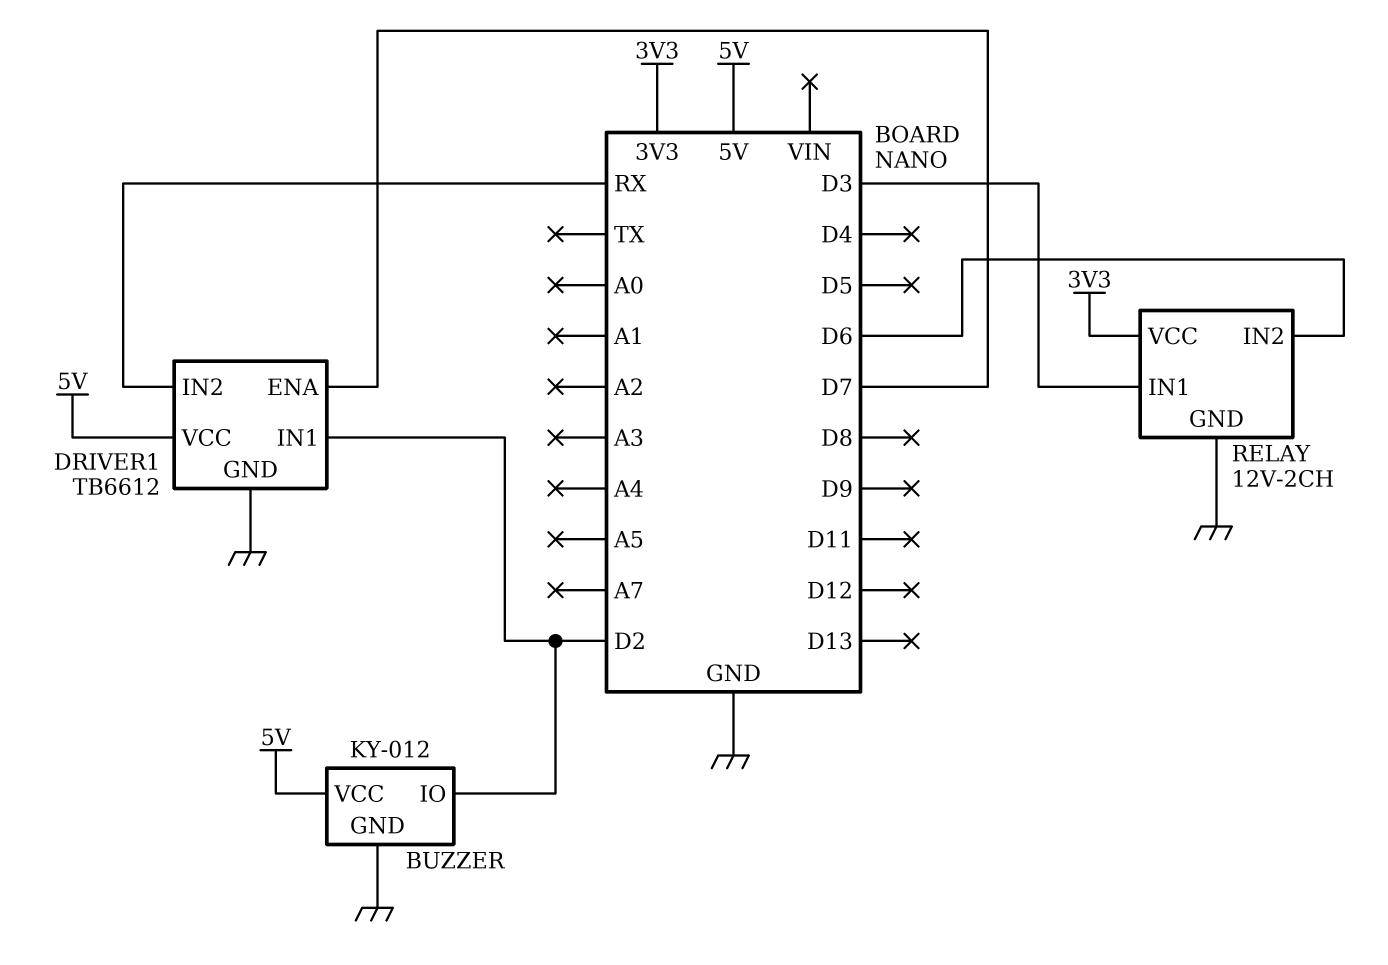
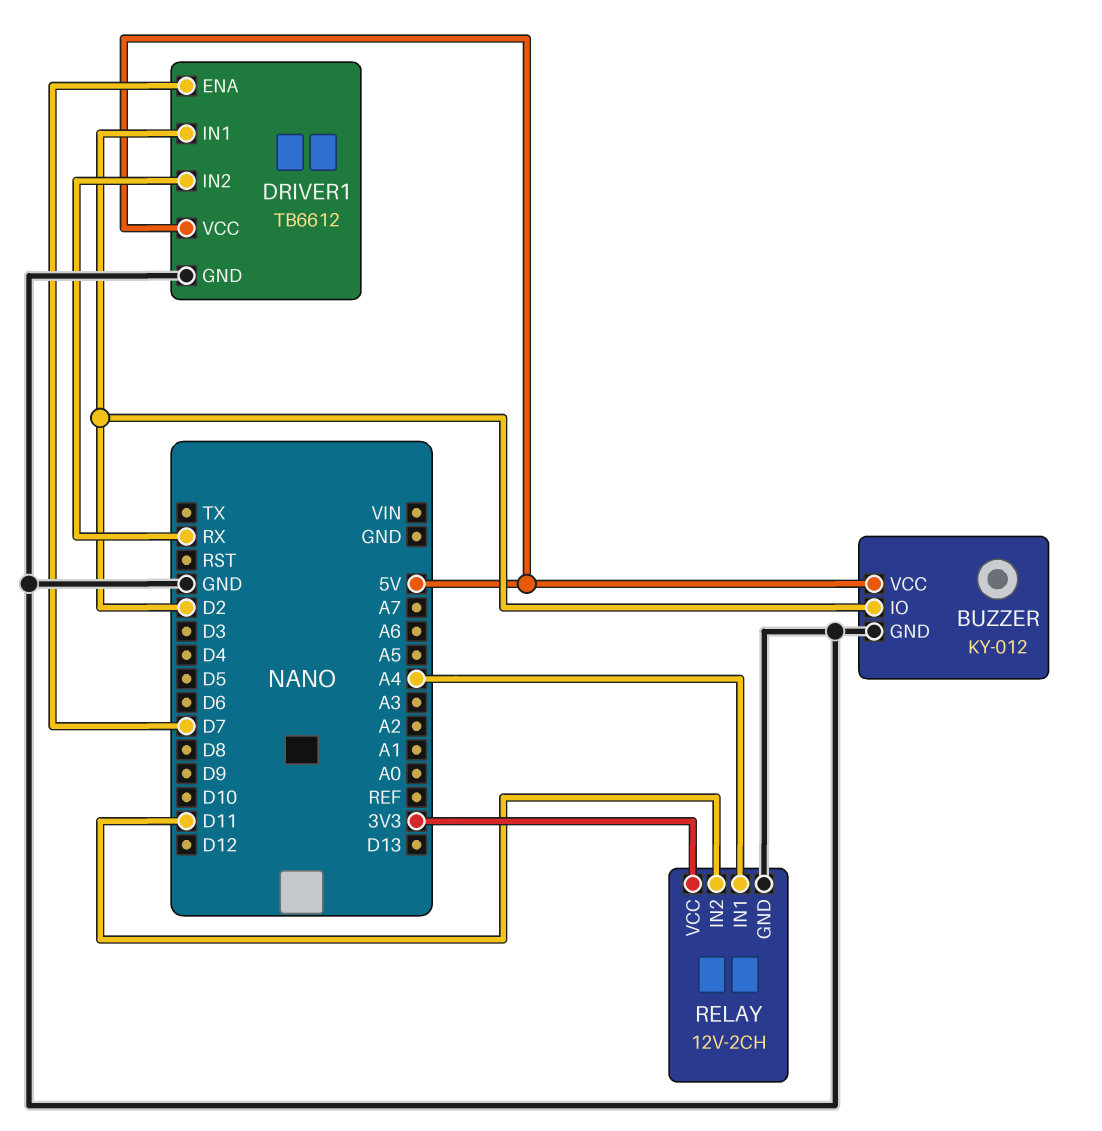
RELAY pin IN1: D3 -> A4
RELAY pin IN2: D6 -> D11

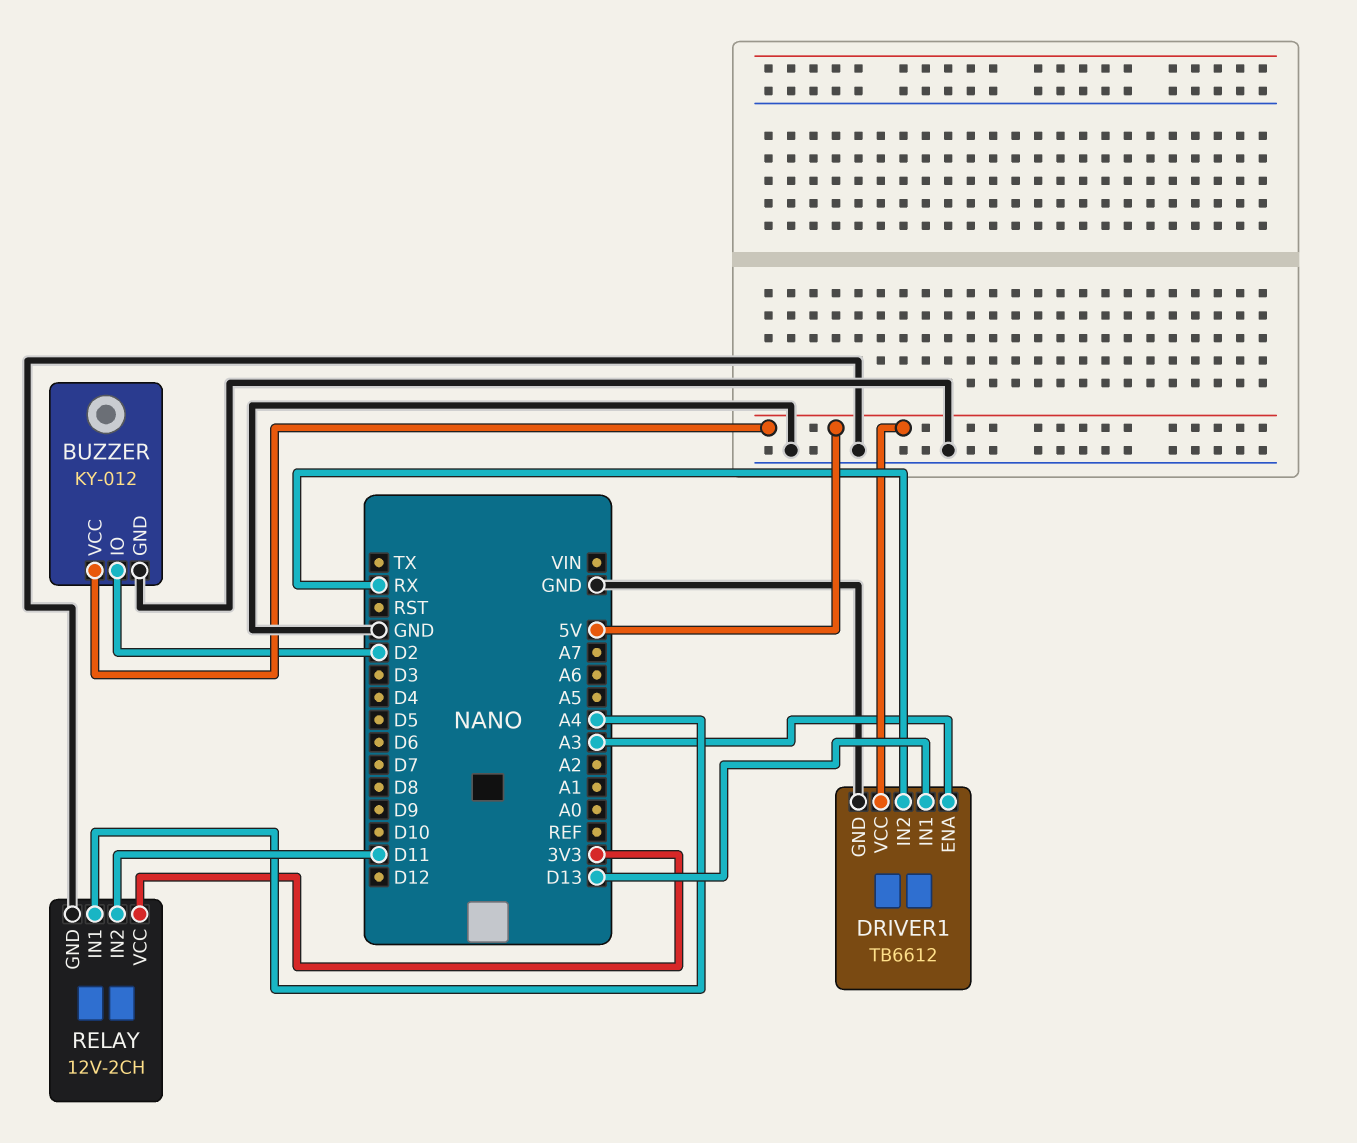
DRIVER1 pin ENA: D7 -> A3
DRIVER1 pin IN1: D2 -> D13

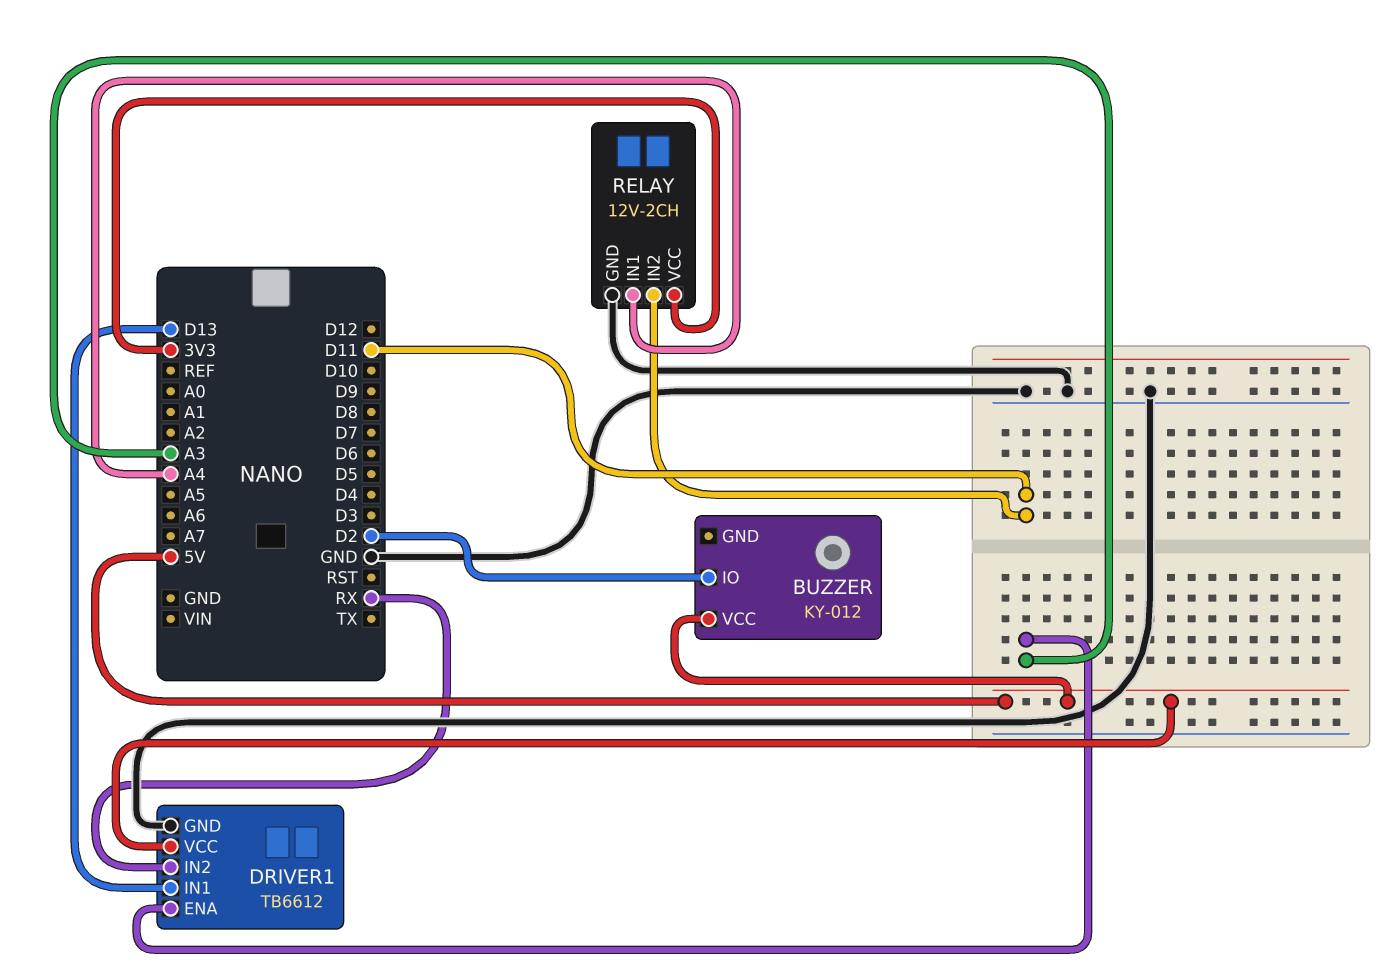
BUZZER pin GND: GND -> none

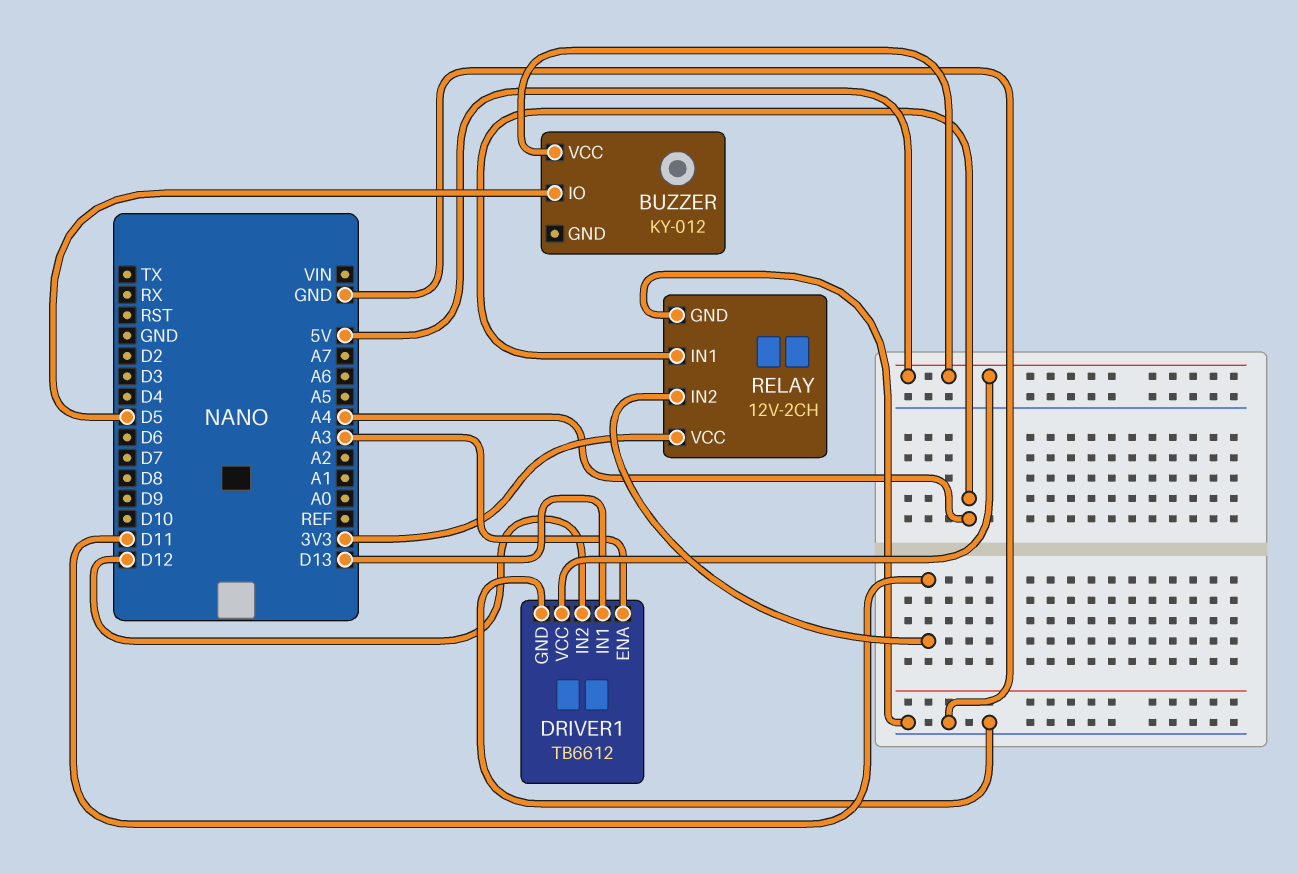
BUZZER pin IO: D2 -> D5
DRIVER1 pin IN2: RX -> D12

